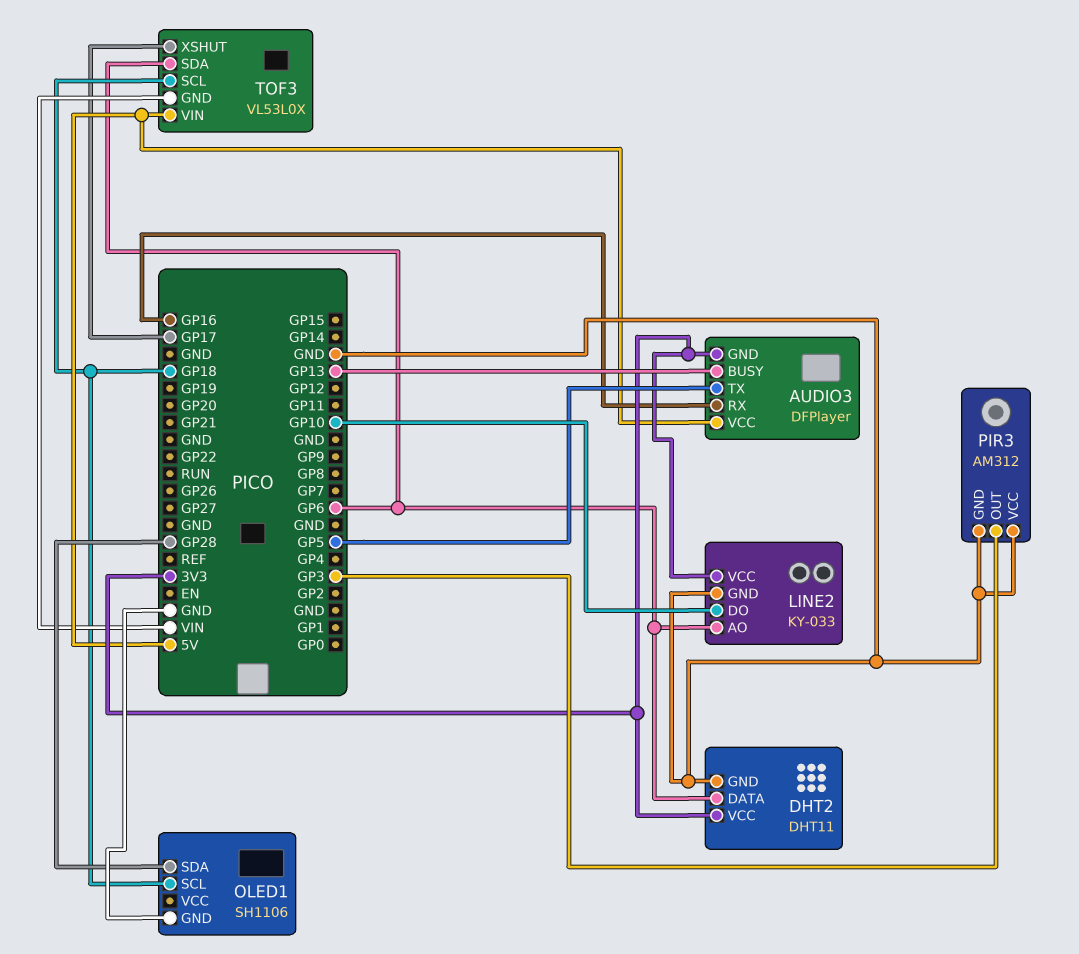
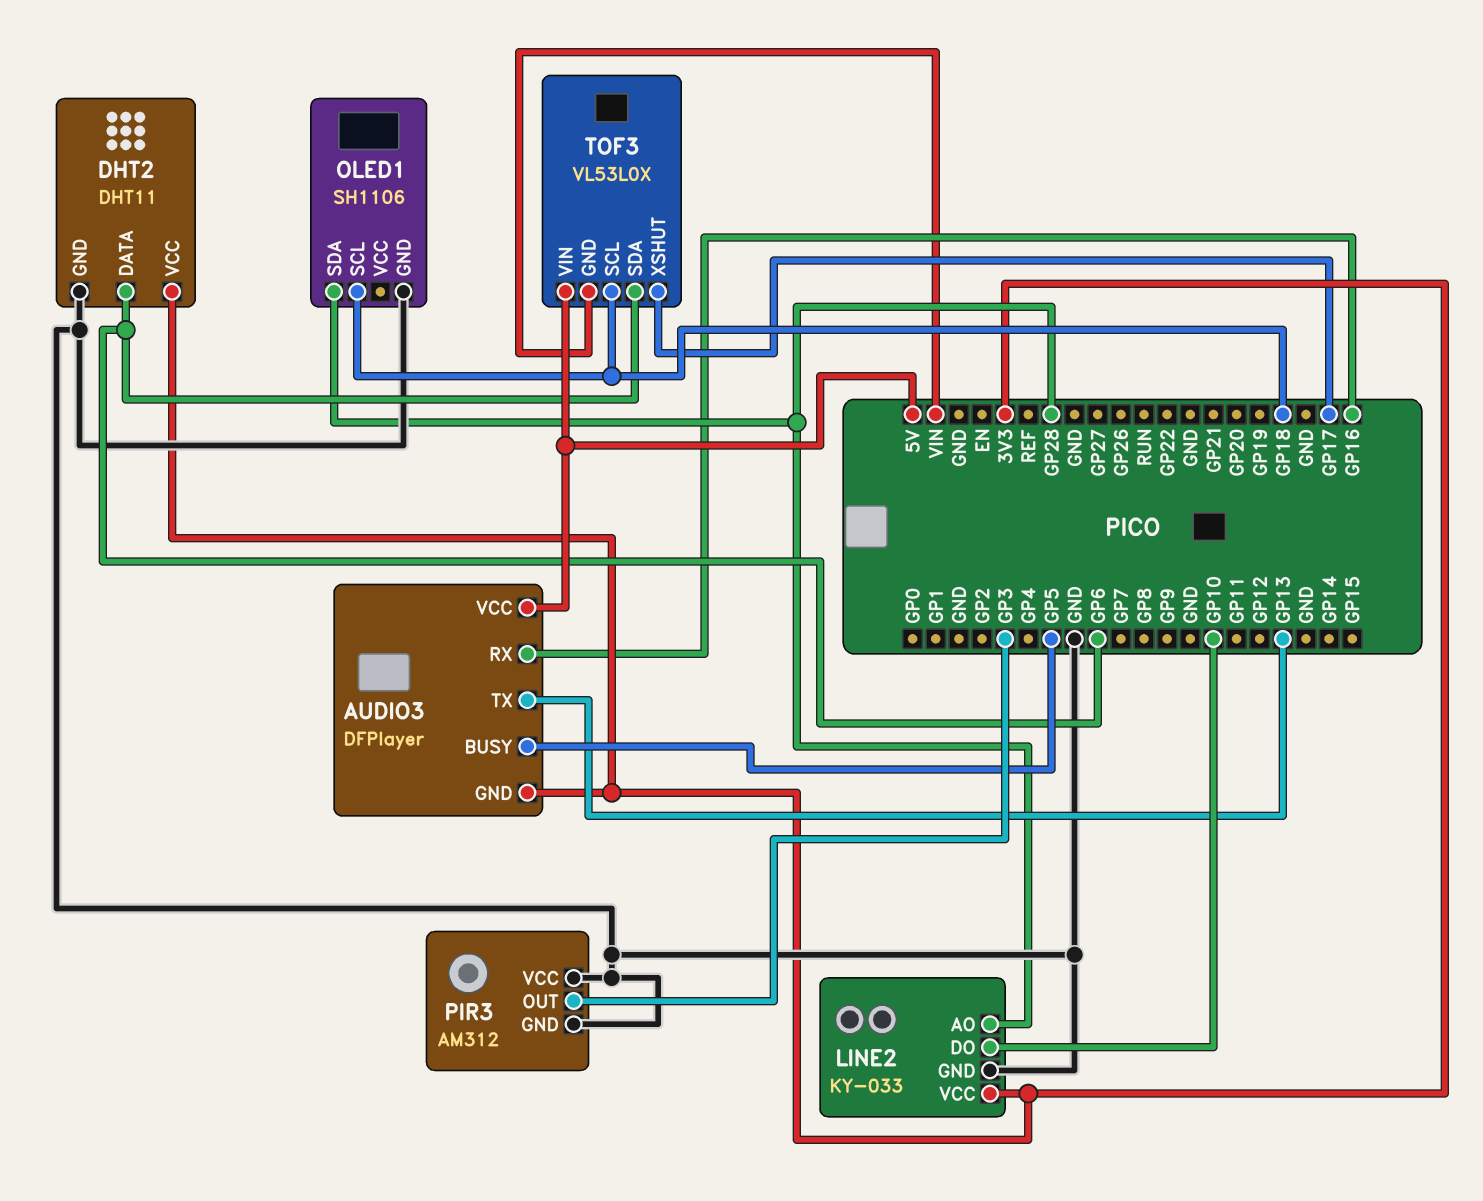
AUDIO3 pin BUSY: GP13 -> GP5
AUDIO3 pin TX: GP5 -> GP13
LINE2 pin AO: GP6 -> GP28

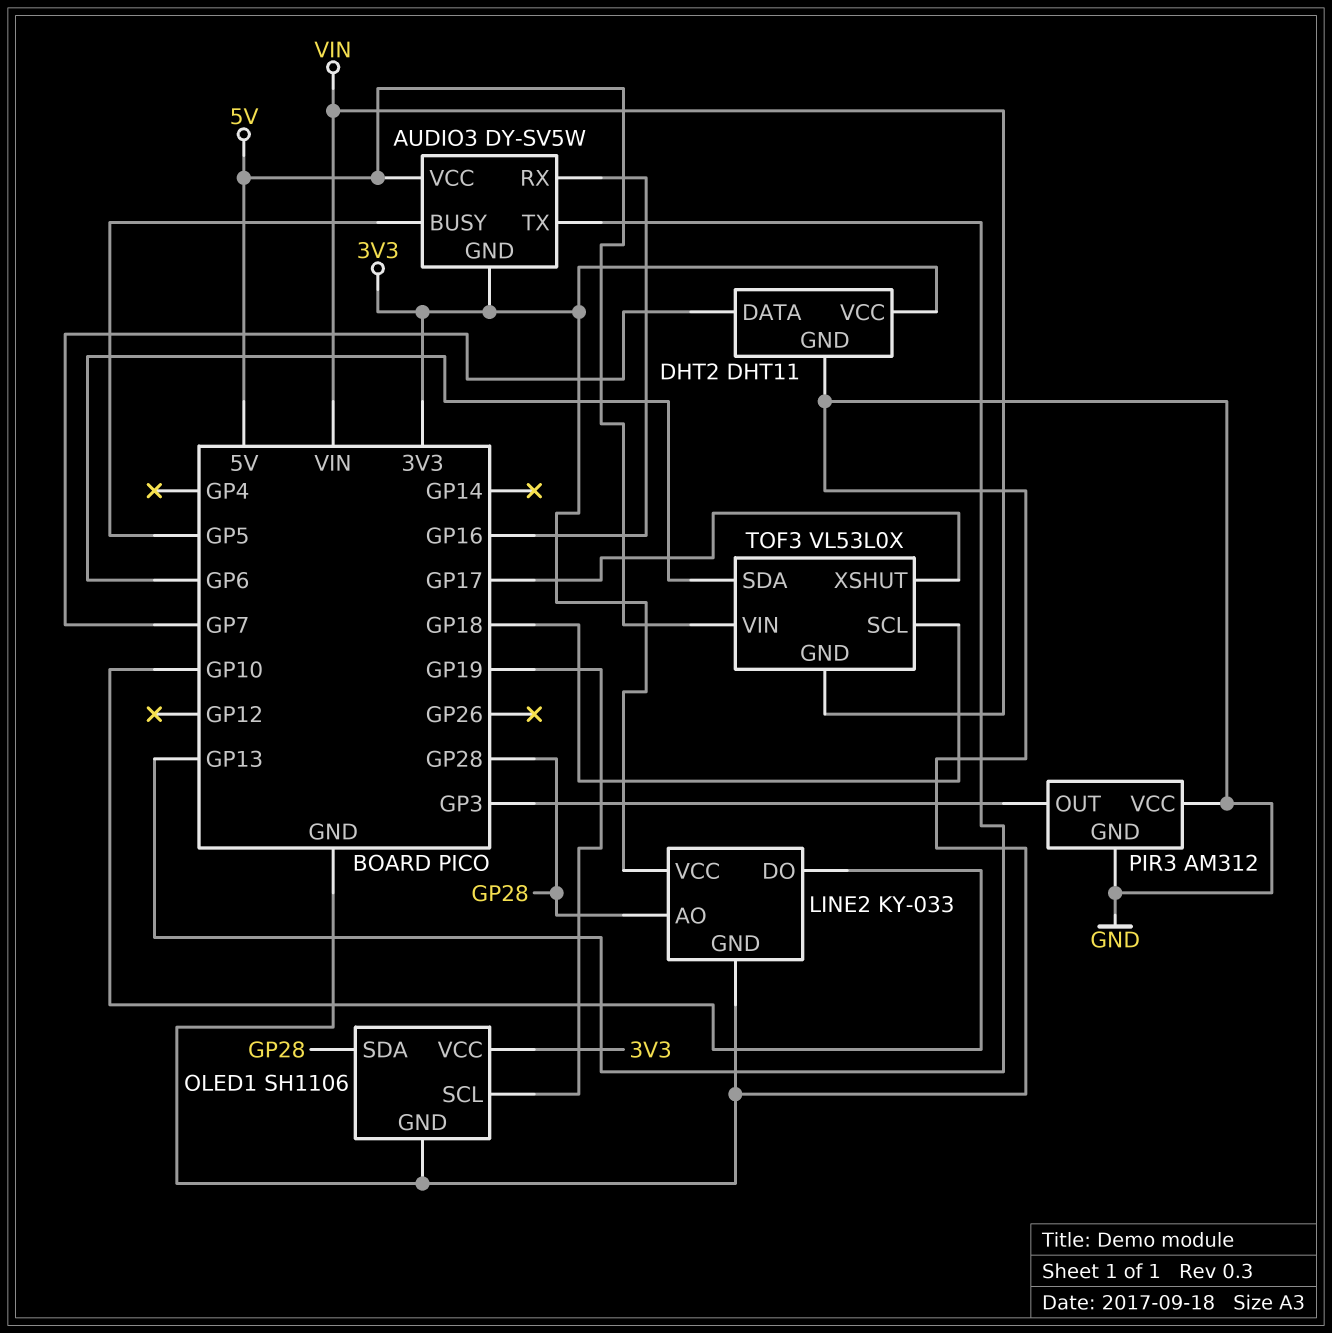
AUDIO3: DFPlayer -> DY-SV5W
DHT2 pin DATA: GP6 -> GP7
OLED1 pin SCL: GP18 -> GP19
OLED1 pin VCC: none -> 3V3

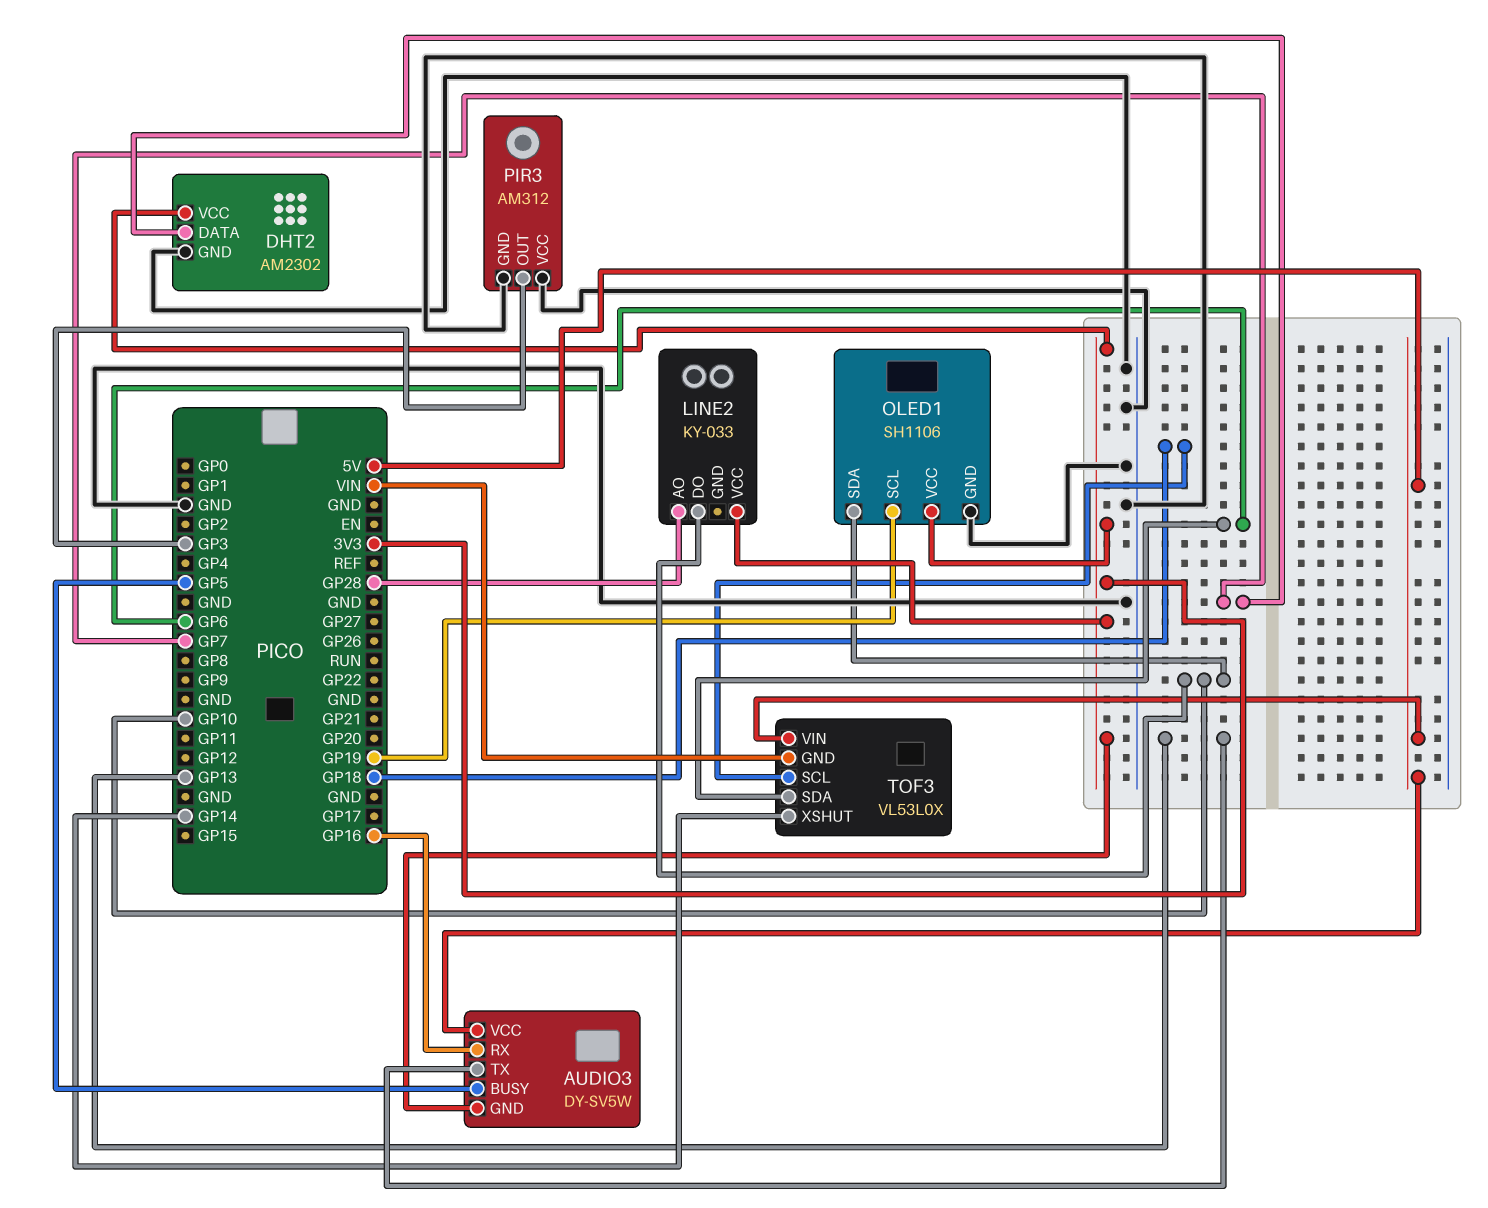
DHT2: DHT11 -> AM2302
LINE2 pin GND: GND -> none
OLED1 pin SDA: GP28 -> GP10
TOF3 pin XSHUT: GP17 -> GP14

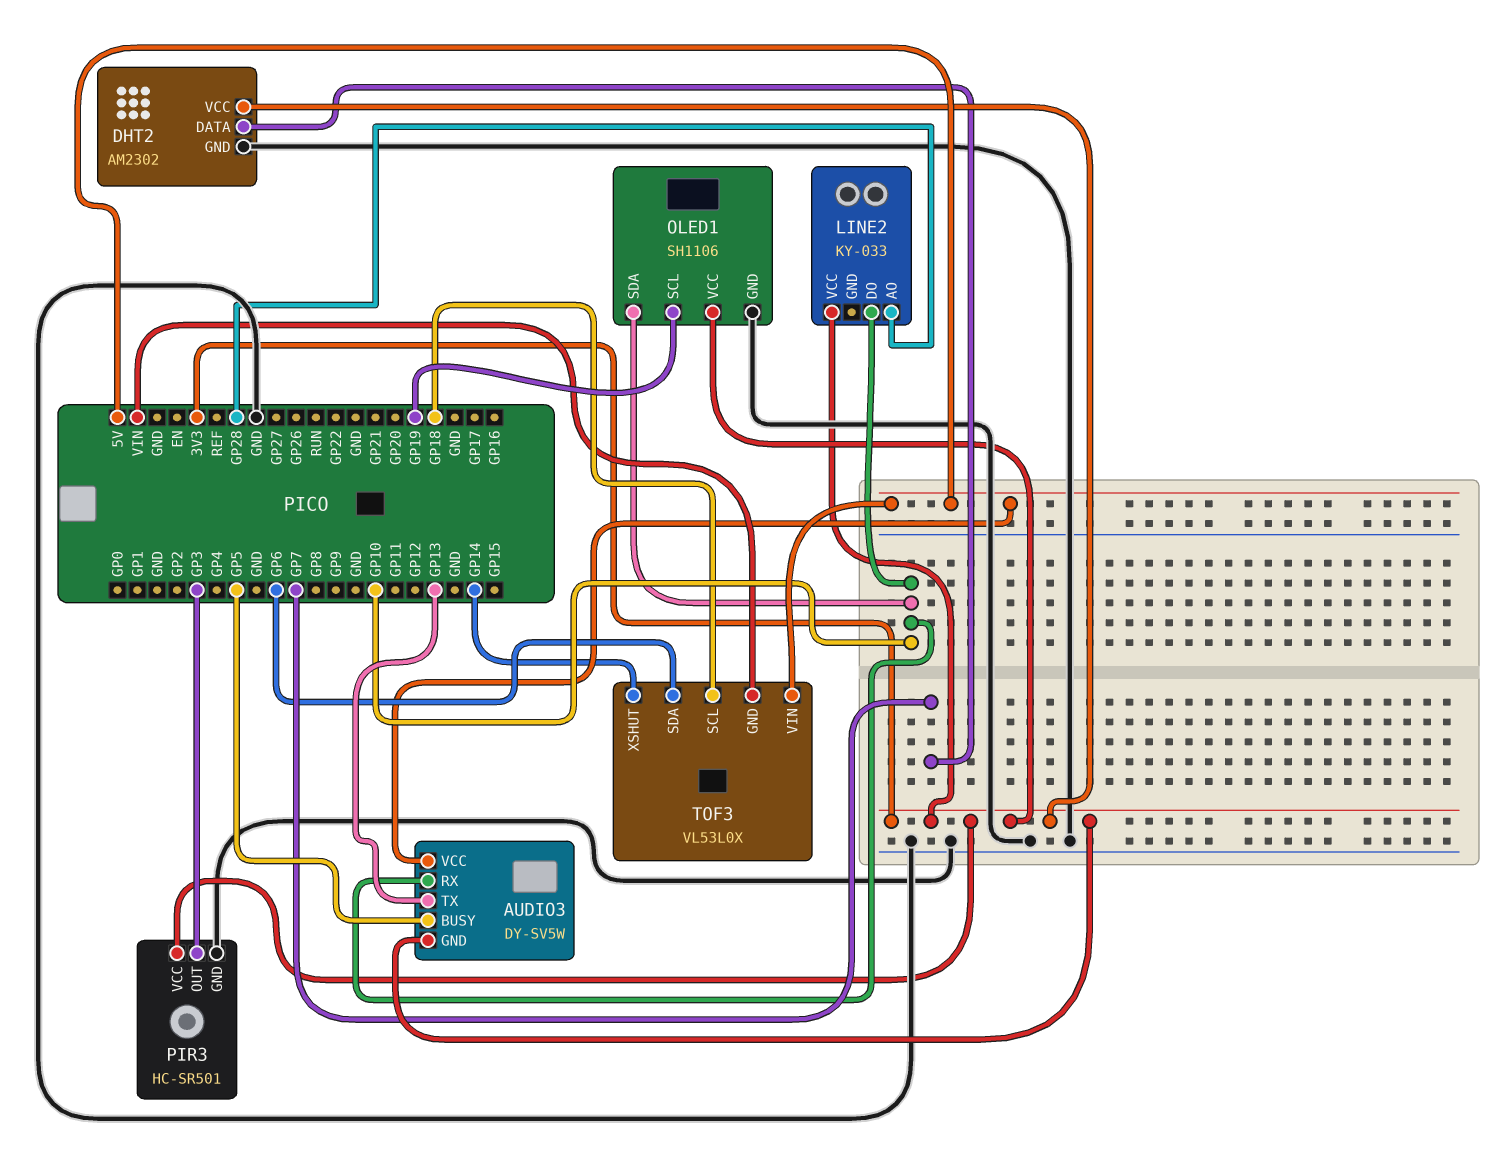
AUDIO3 pin RX: GP16 -> GP10
PIR3: AM312 -> HC-SR501
PIR3 pin VCC: GND -> 3V3

